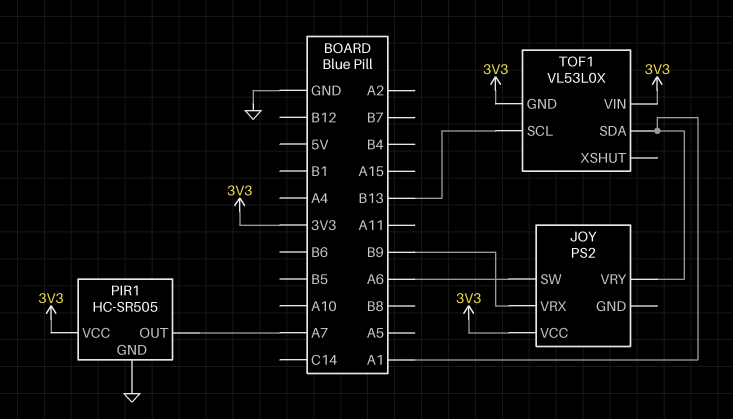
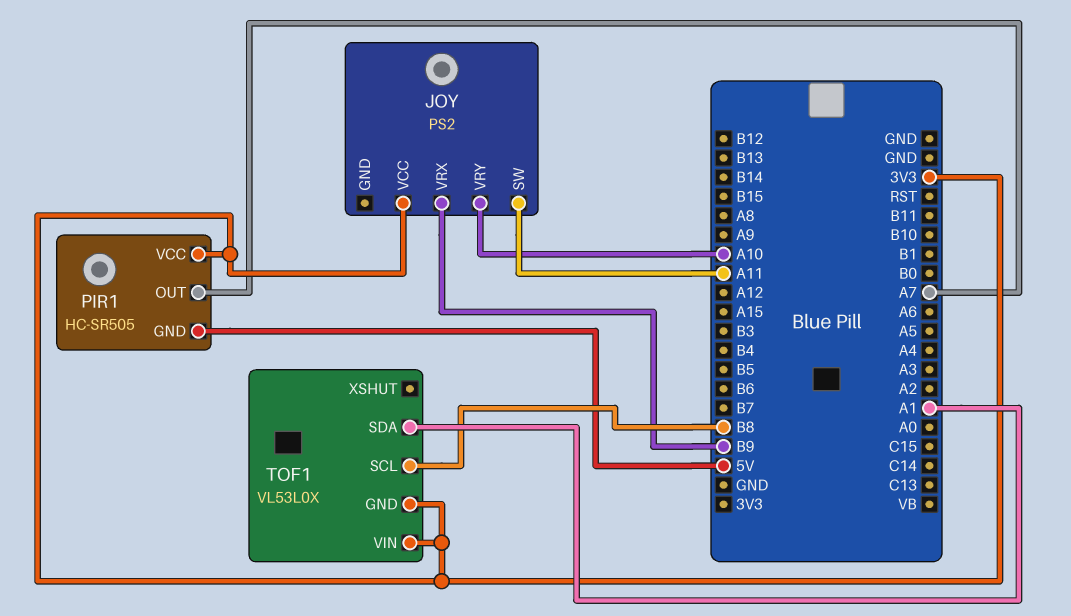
JOY pin SW: A6 -> A11
JOY pin VRY: A1 -> A10
PIR1 pin GND: GND -> 5V
TOF1 pin SCL: B13 -> B8

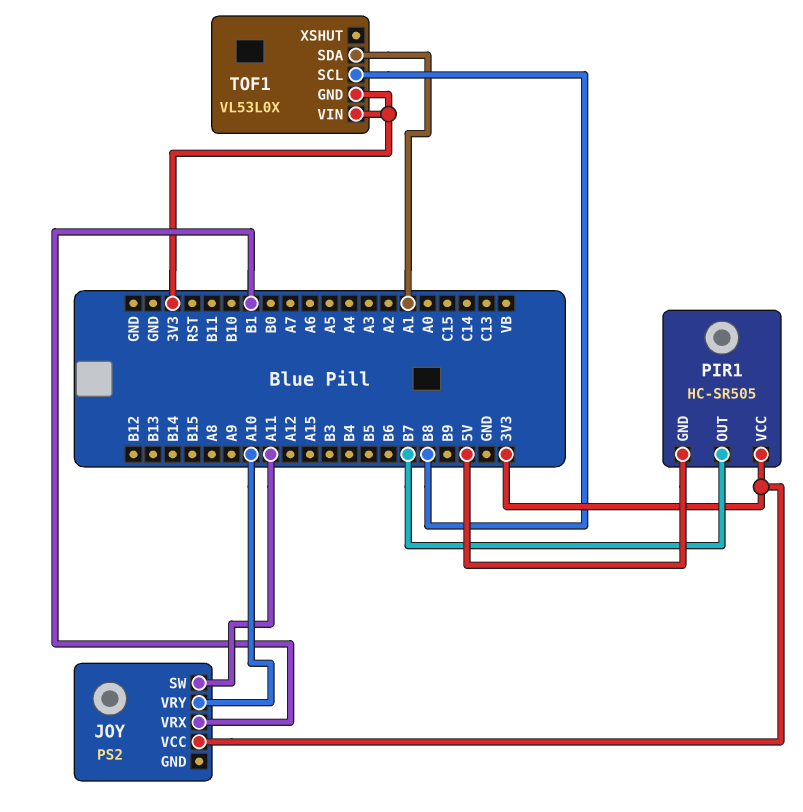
JOY pin VRX: B9 -> B1
PIR1 pin OUT: A7 -> B7

